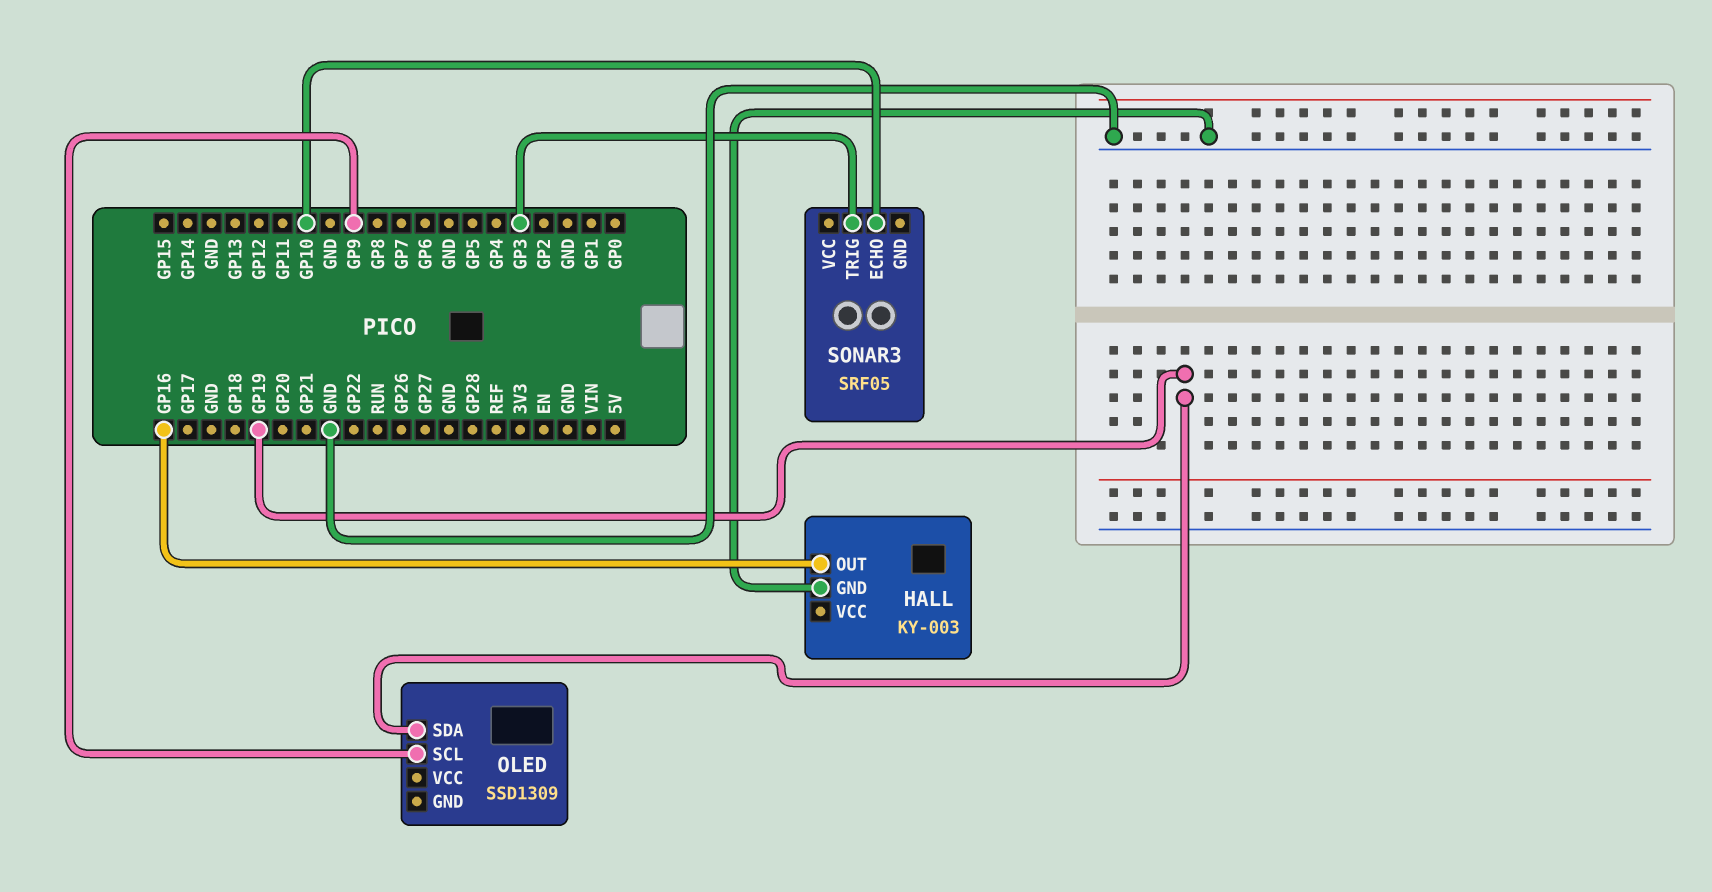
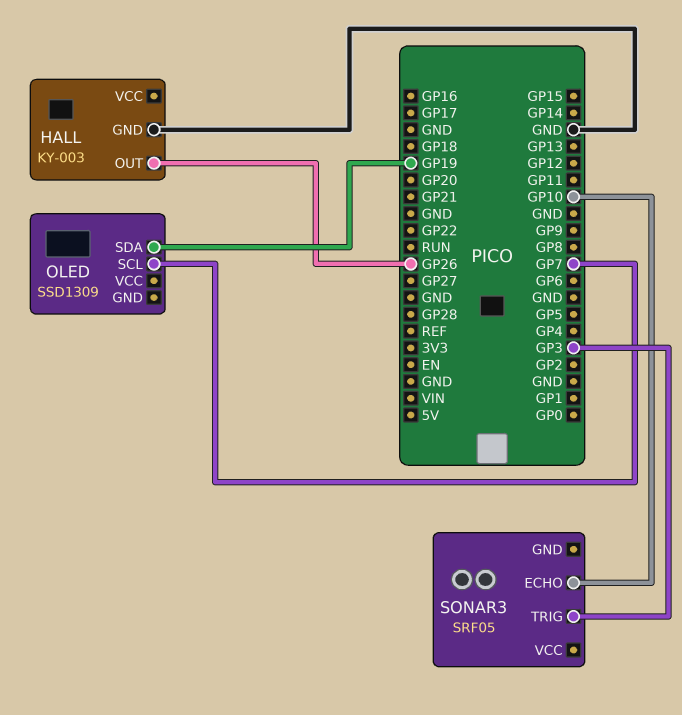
HALL pin OUT: GP16 -> GP26
OLED pin SCL: GP9 -> GP7

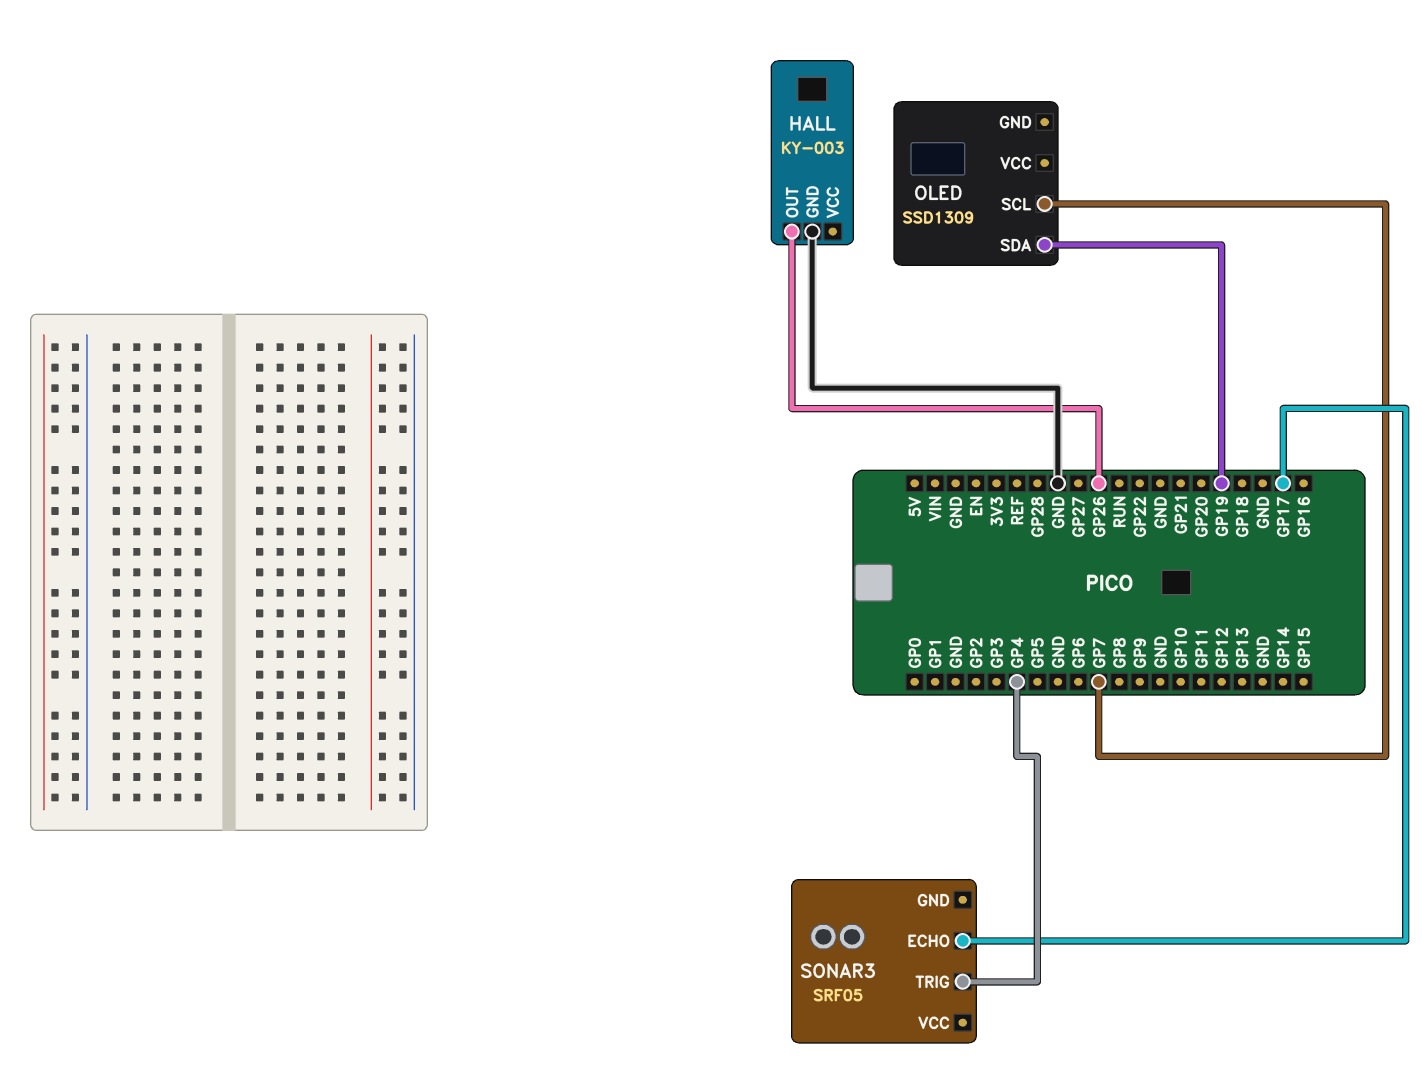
SONAR3 pin ECHO: GP10 -> GP17
SONAR3 pin TRIG: GP3 -> GP4

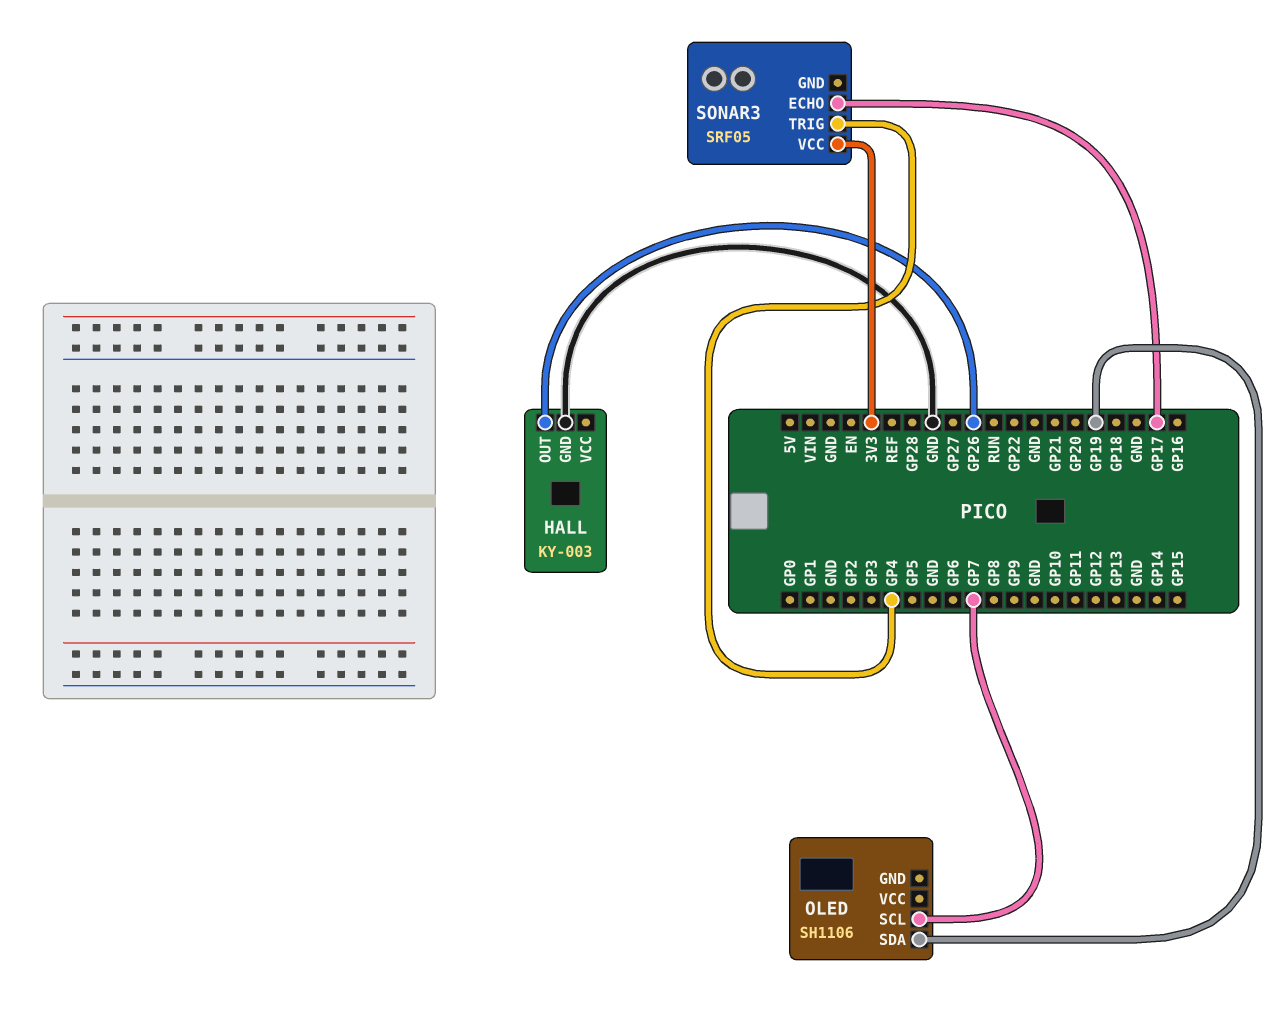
OLED: SSD1309 -> SH1106
SONAR3 pin VCC: none -> 3V3

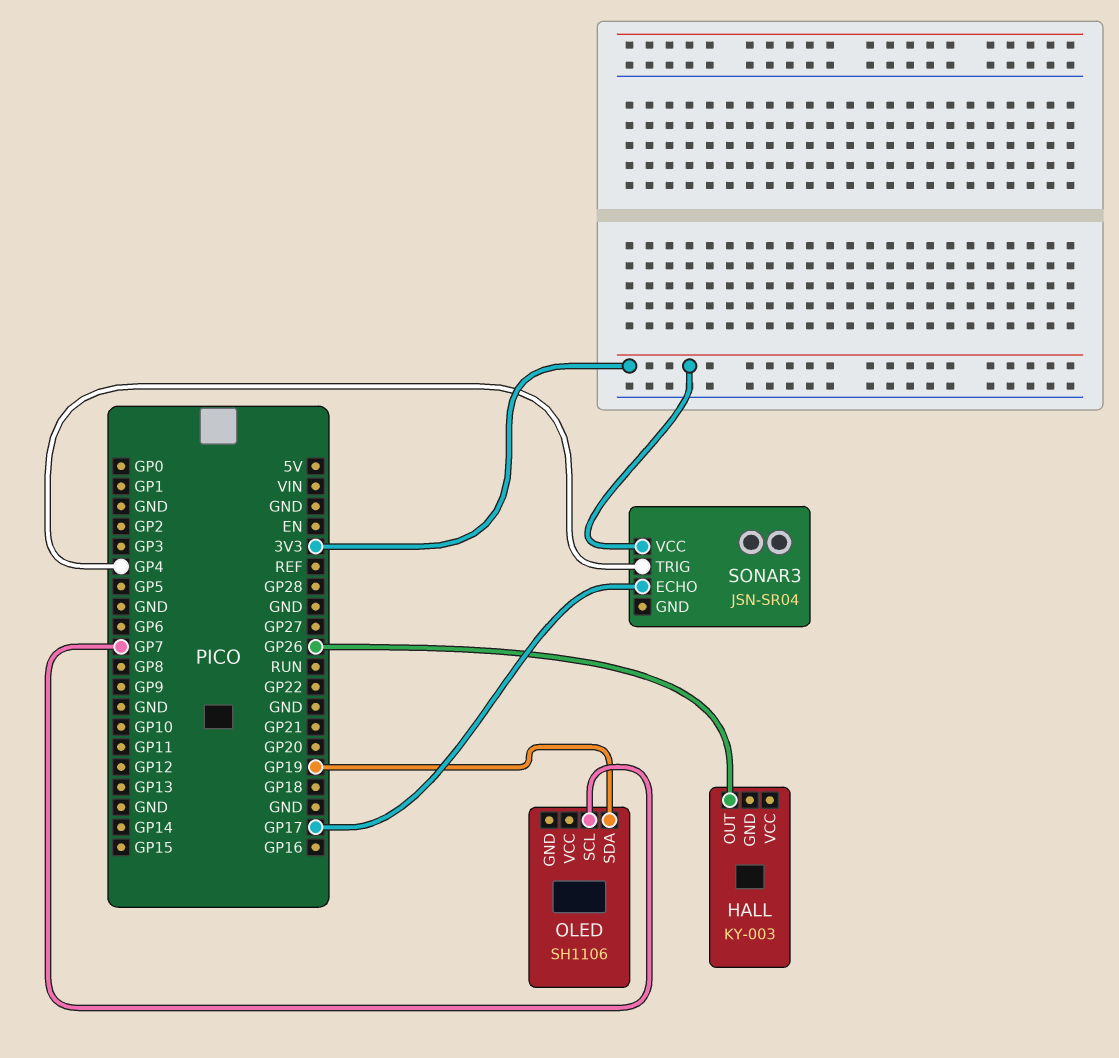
HALL pin GND: GND -> none
SONAR3: SRF05 -> JSN-SR04

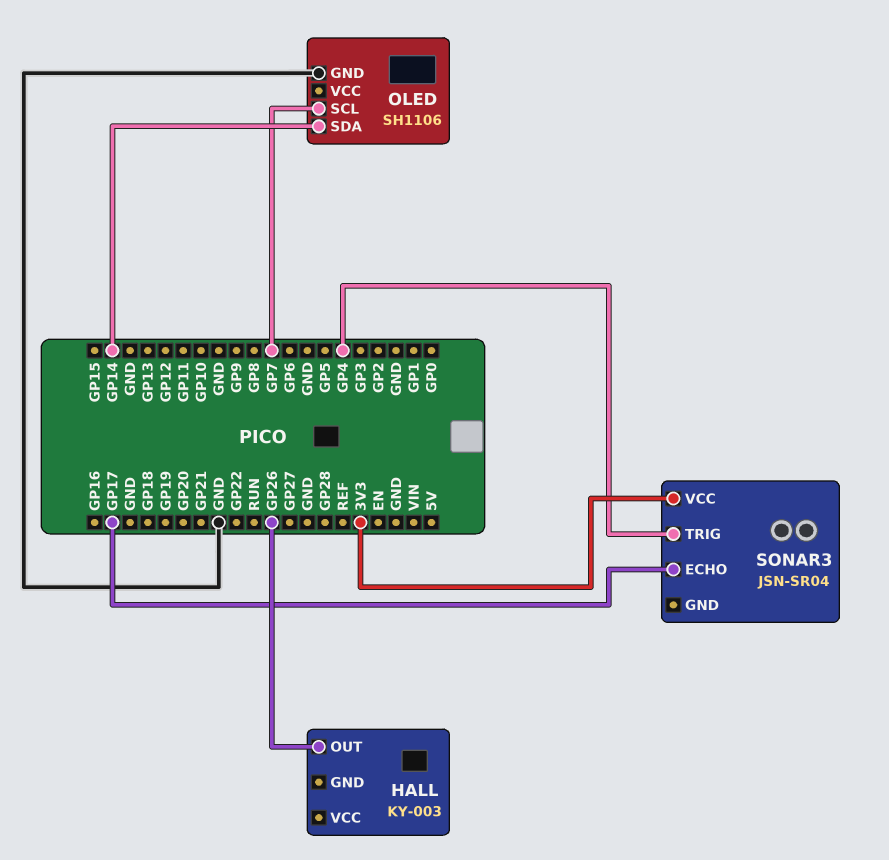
OLED pin GND: none -> GND
OLED pin SDA: GP19 -> GP14

